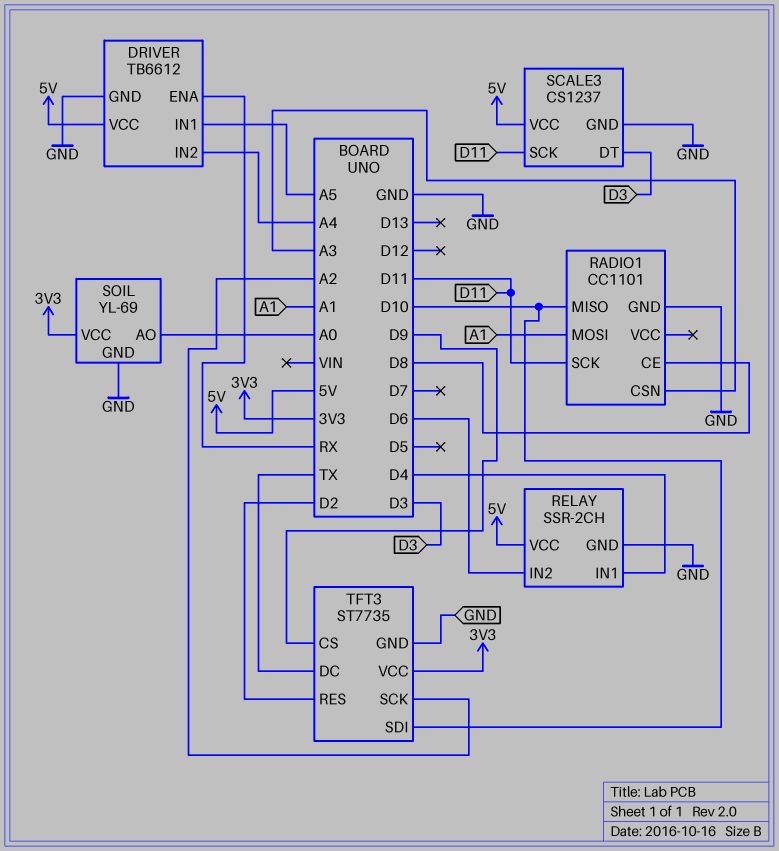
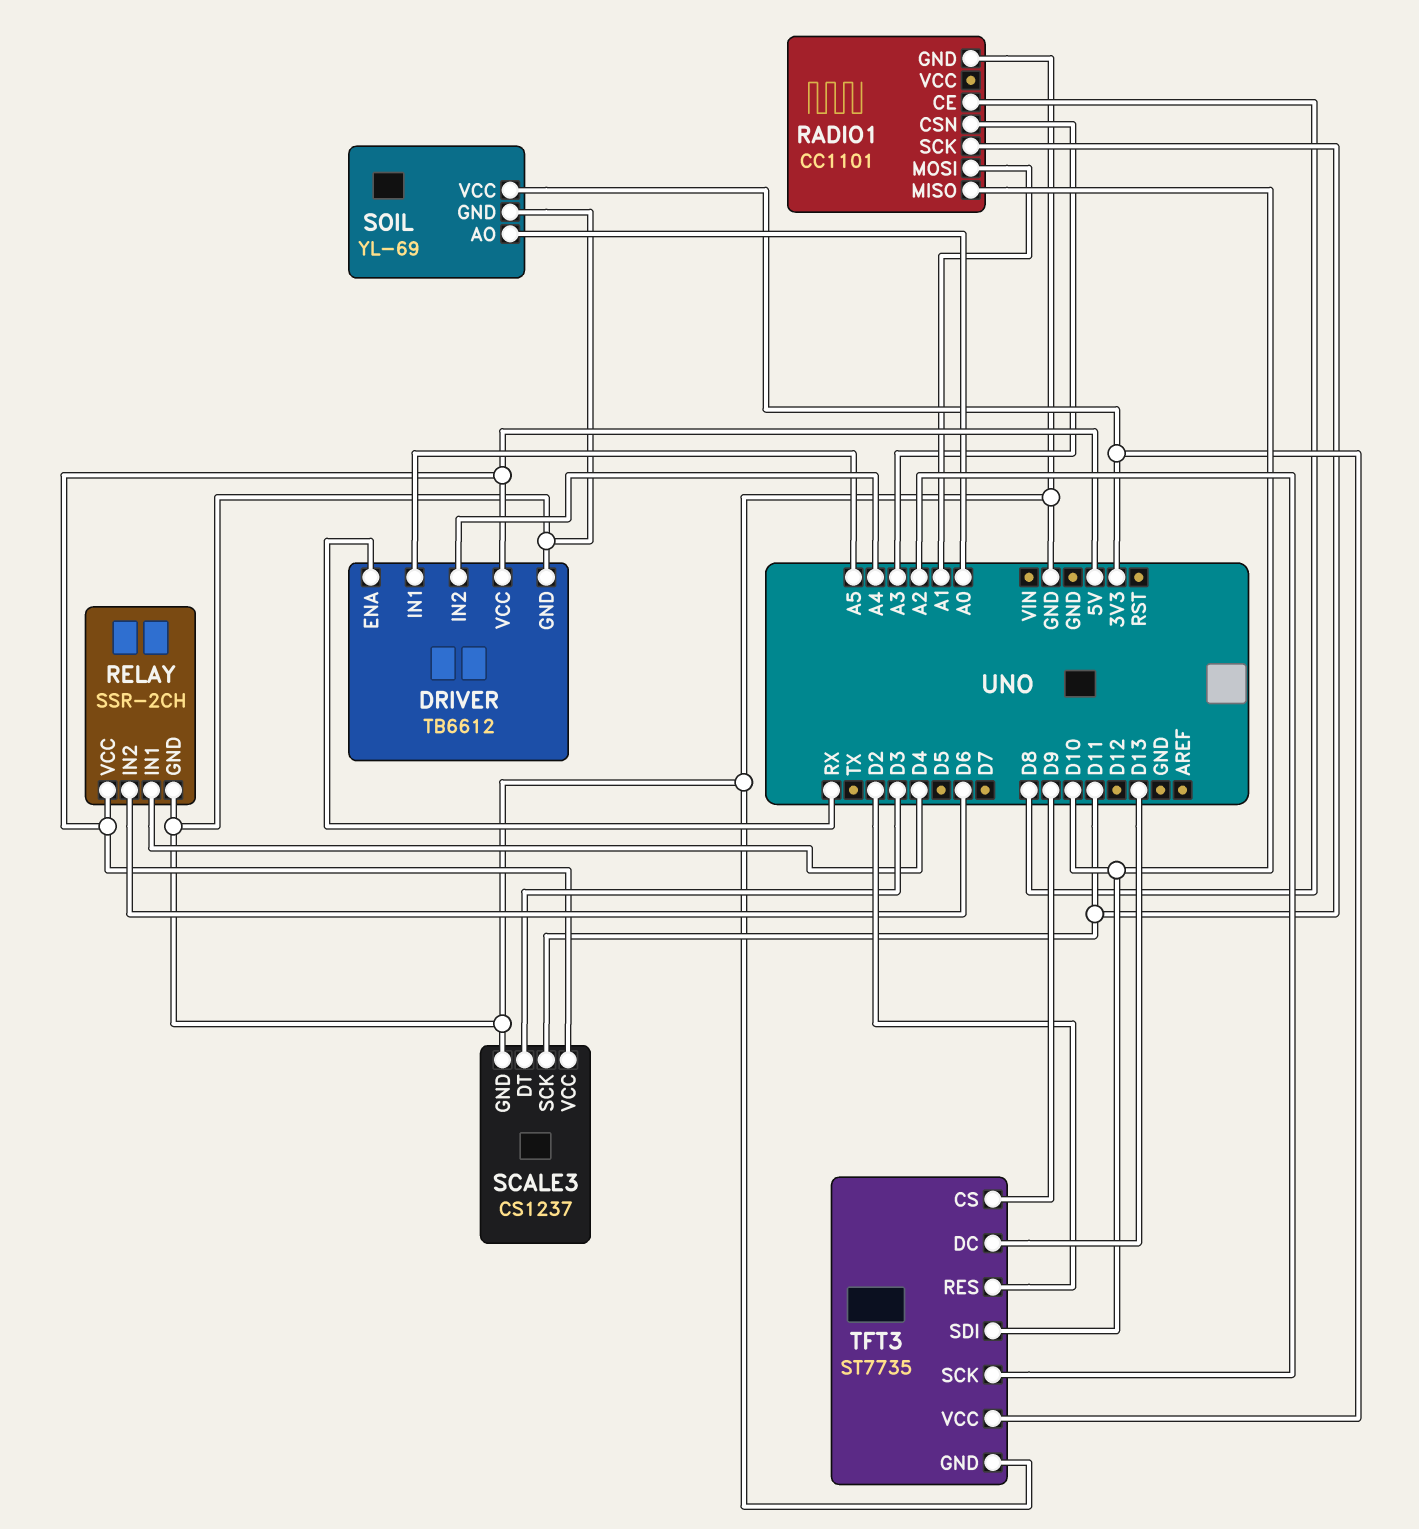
TFT3 pin DC: TX -> D13

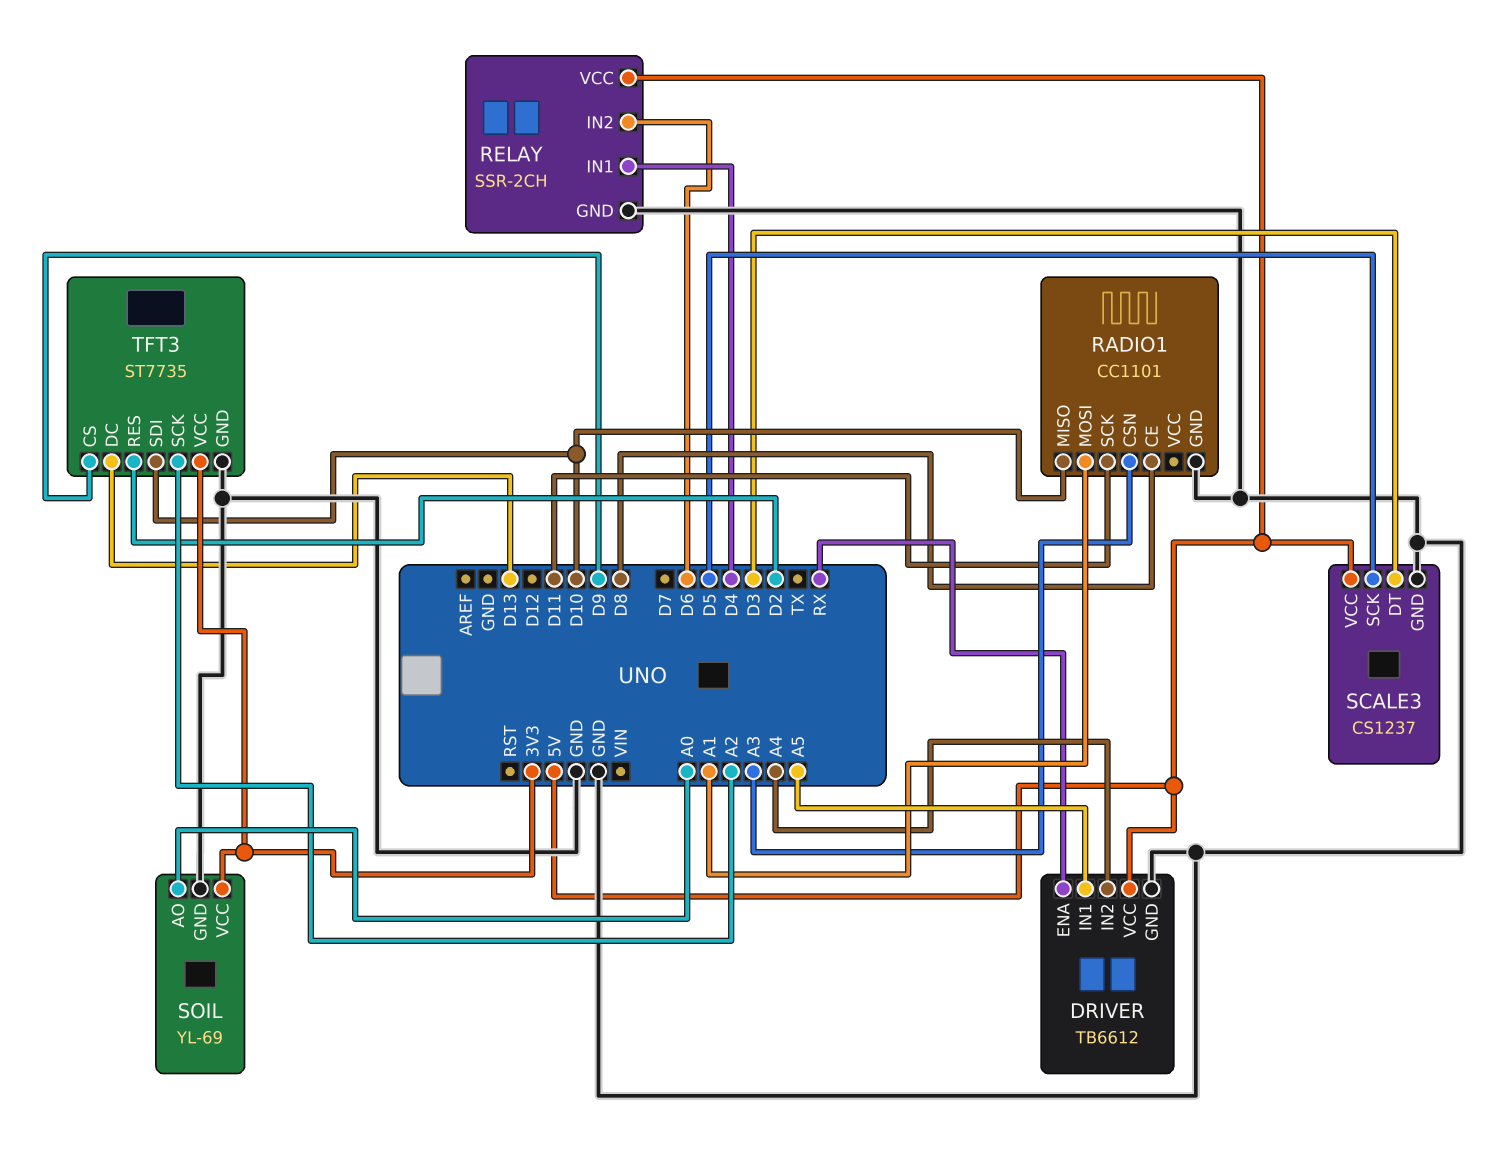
SCALE3 pin SCK: D11 -> D5

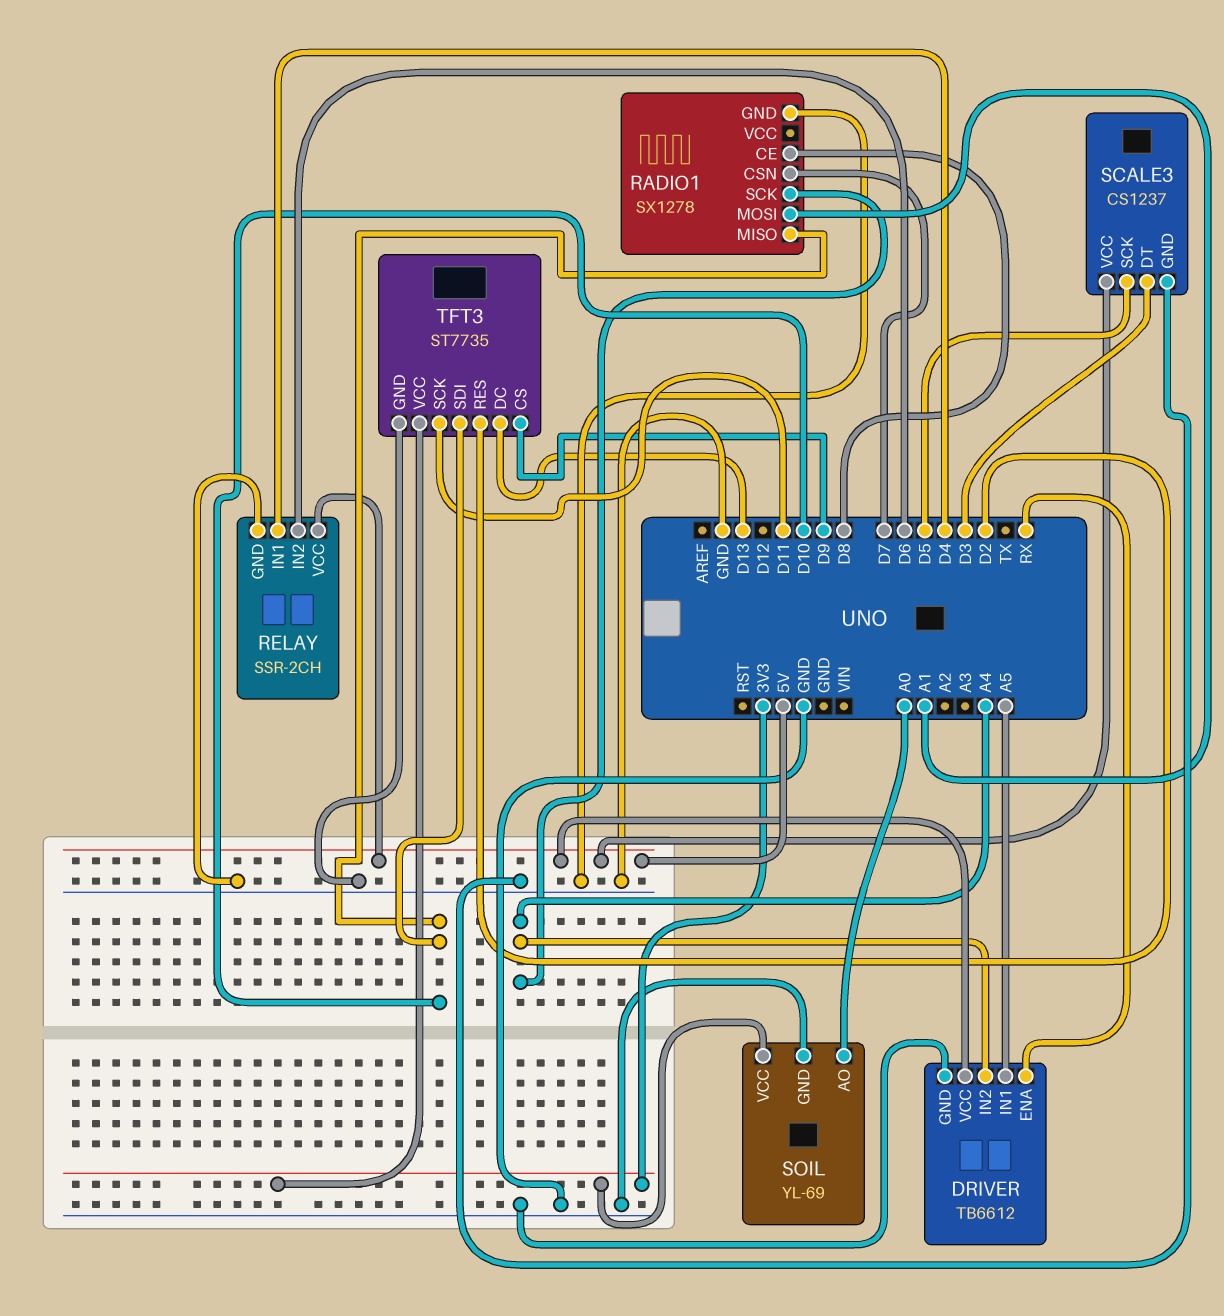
RADIO1: CC1101 -> SX1278
RADIO1 pin CSN: A3 -> D7
RADIO1 pin SCK: D11 -> A4
TFT3 pin SCK: A2 -> D11

